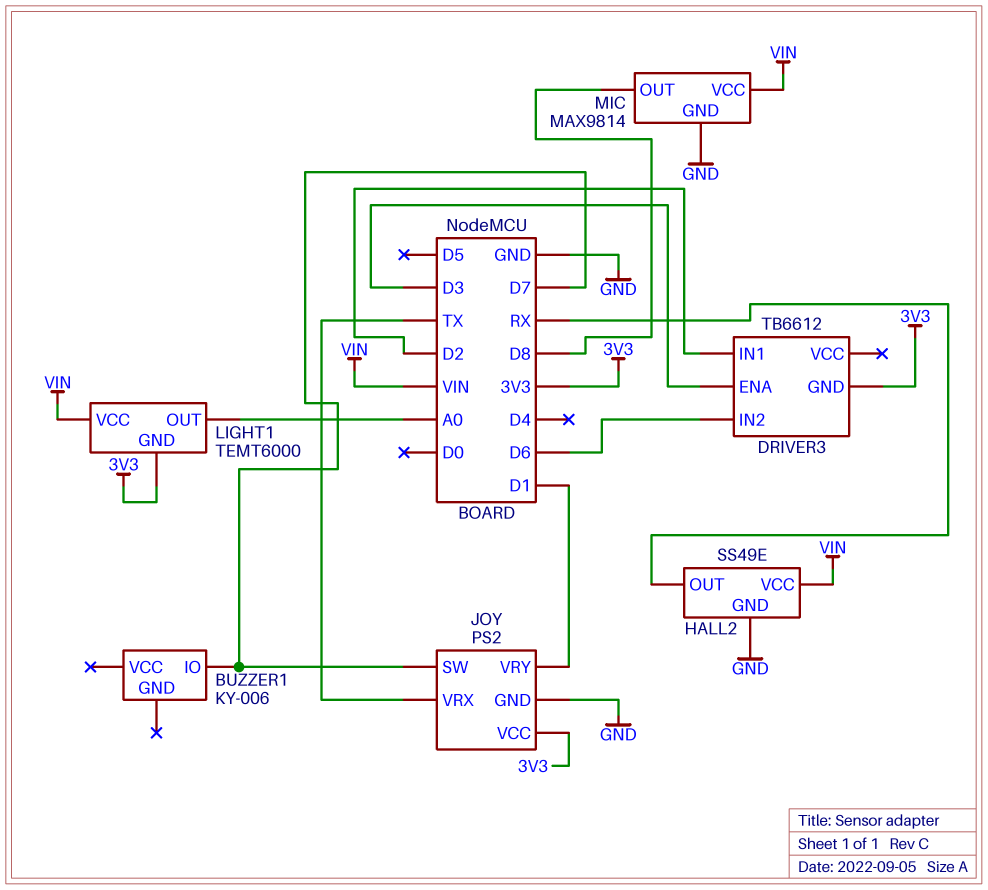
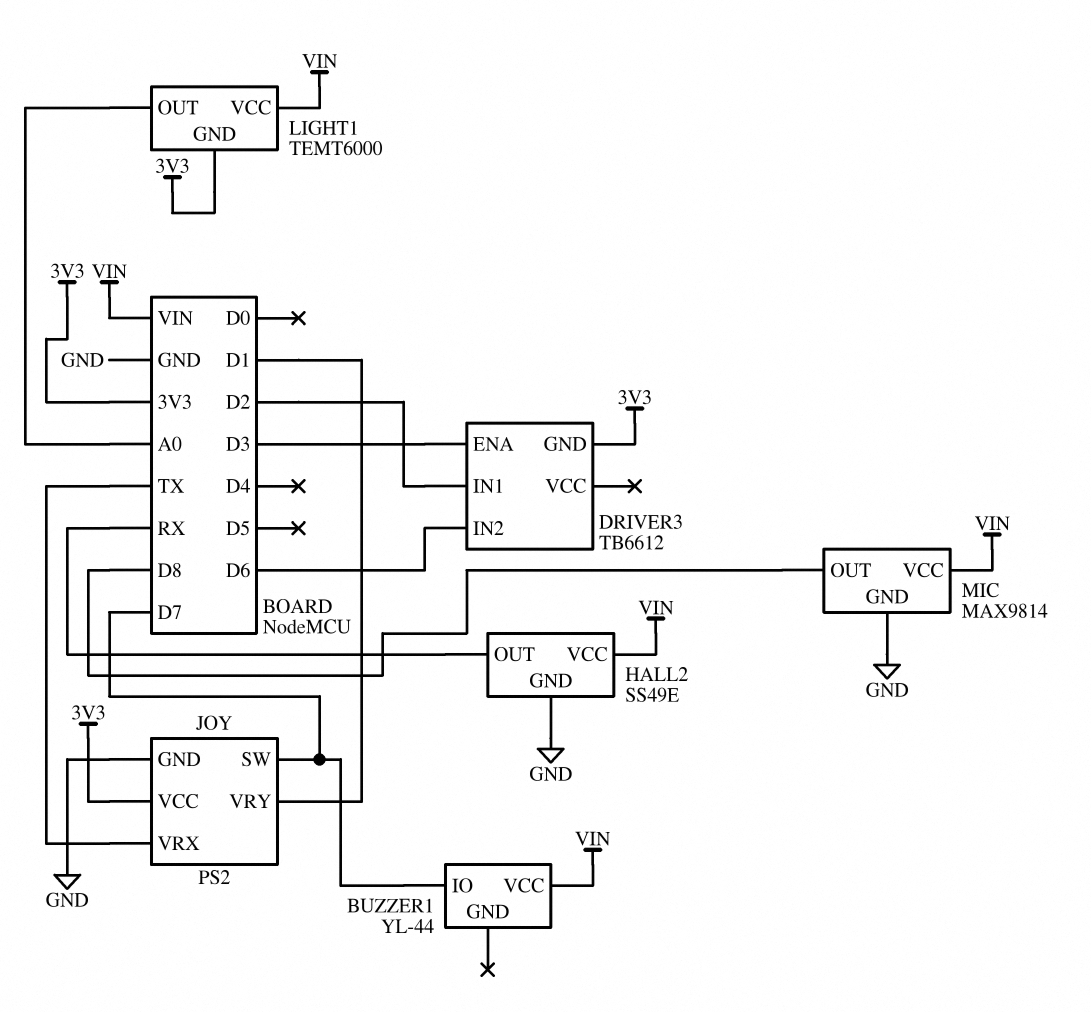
BUZZER1: KY-006 -> YL-44
BUZZER1 pin VCC: none -> VIN

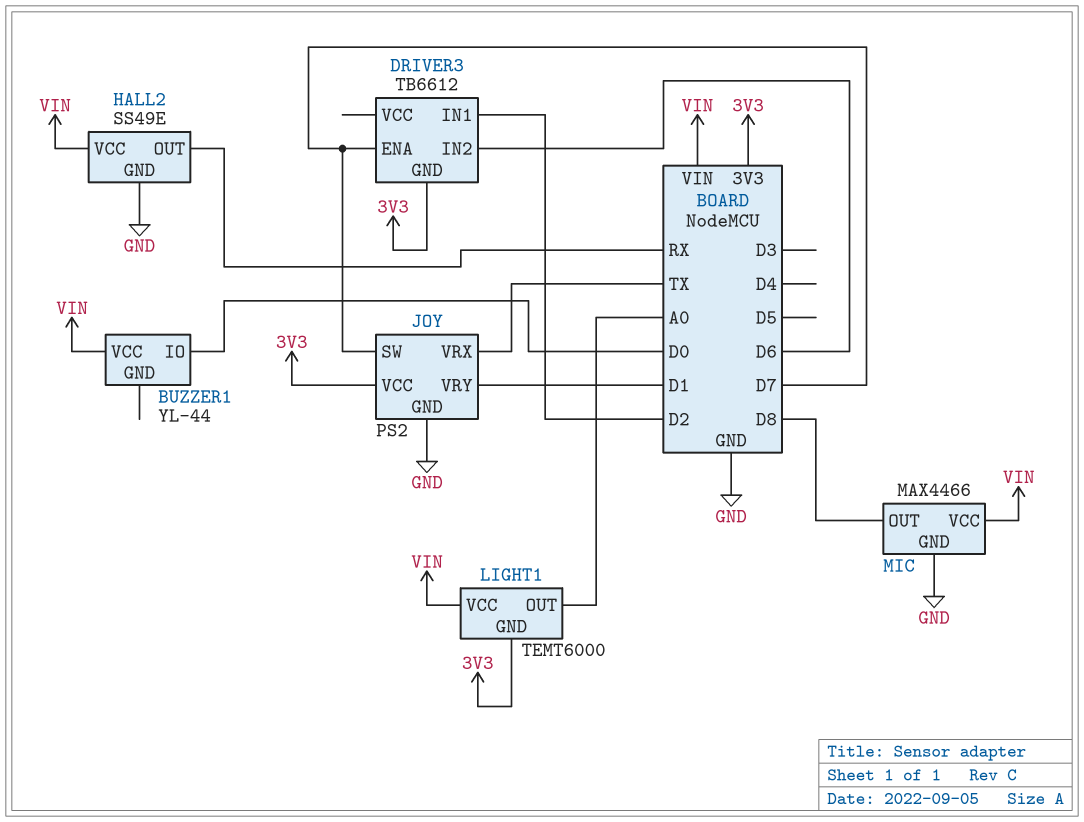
BUZZER1 pin IO: D7 -> D0
DRIVER3 pin ENA: D3 -> D7
MIC: MAX9814 -> MAX4466

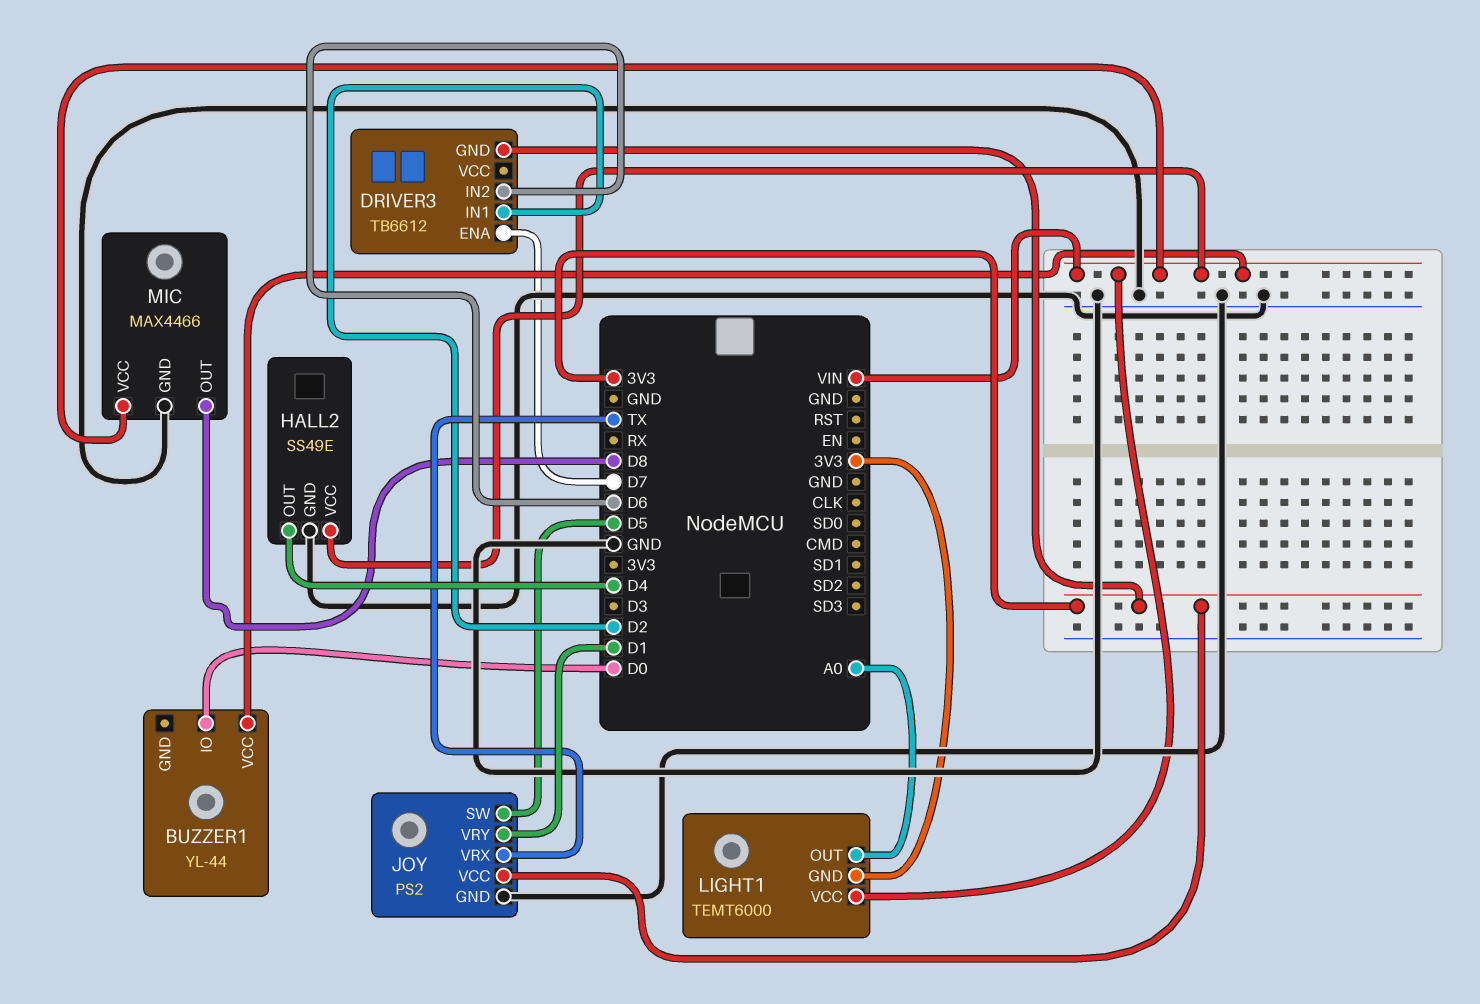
HALL2 pin OUT: RX -> D4
JOY pin SW: D7 -> D5

